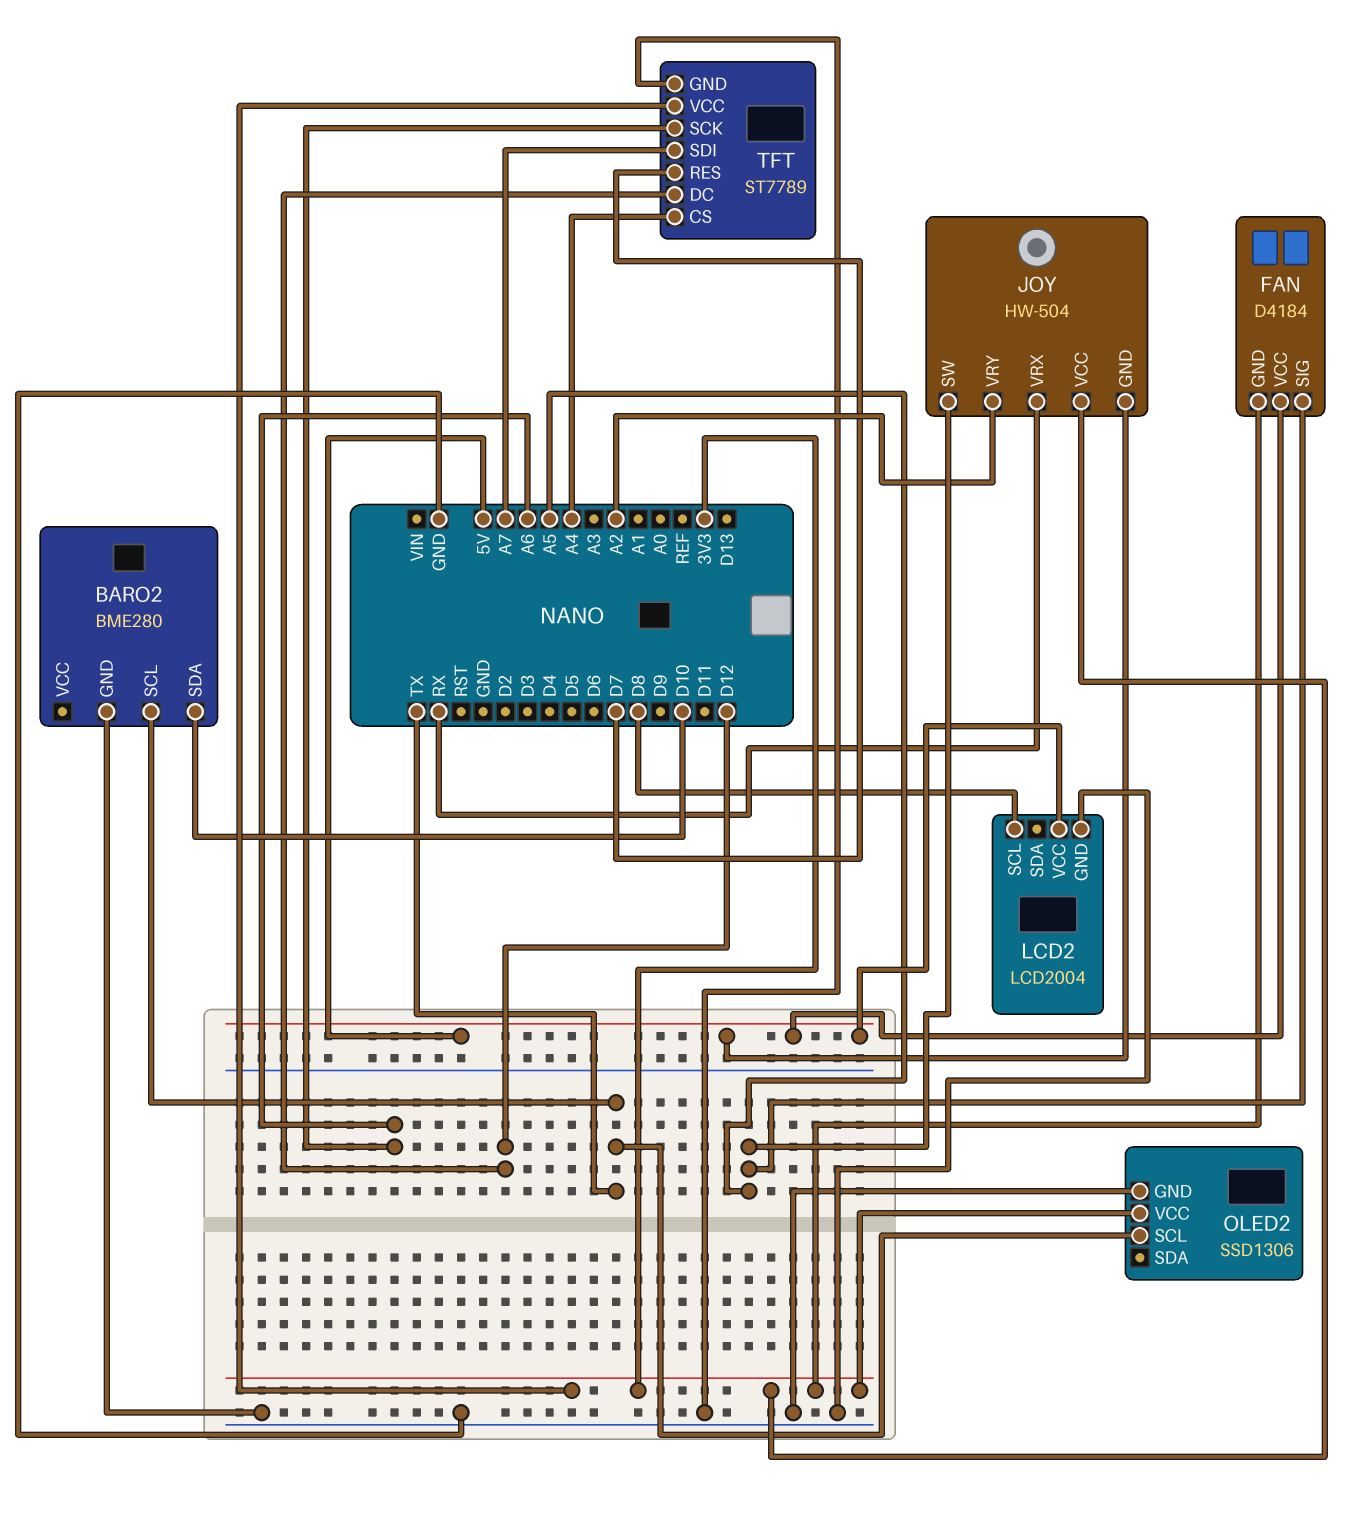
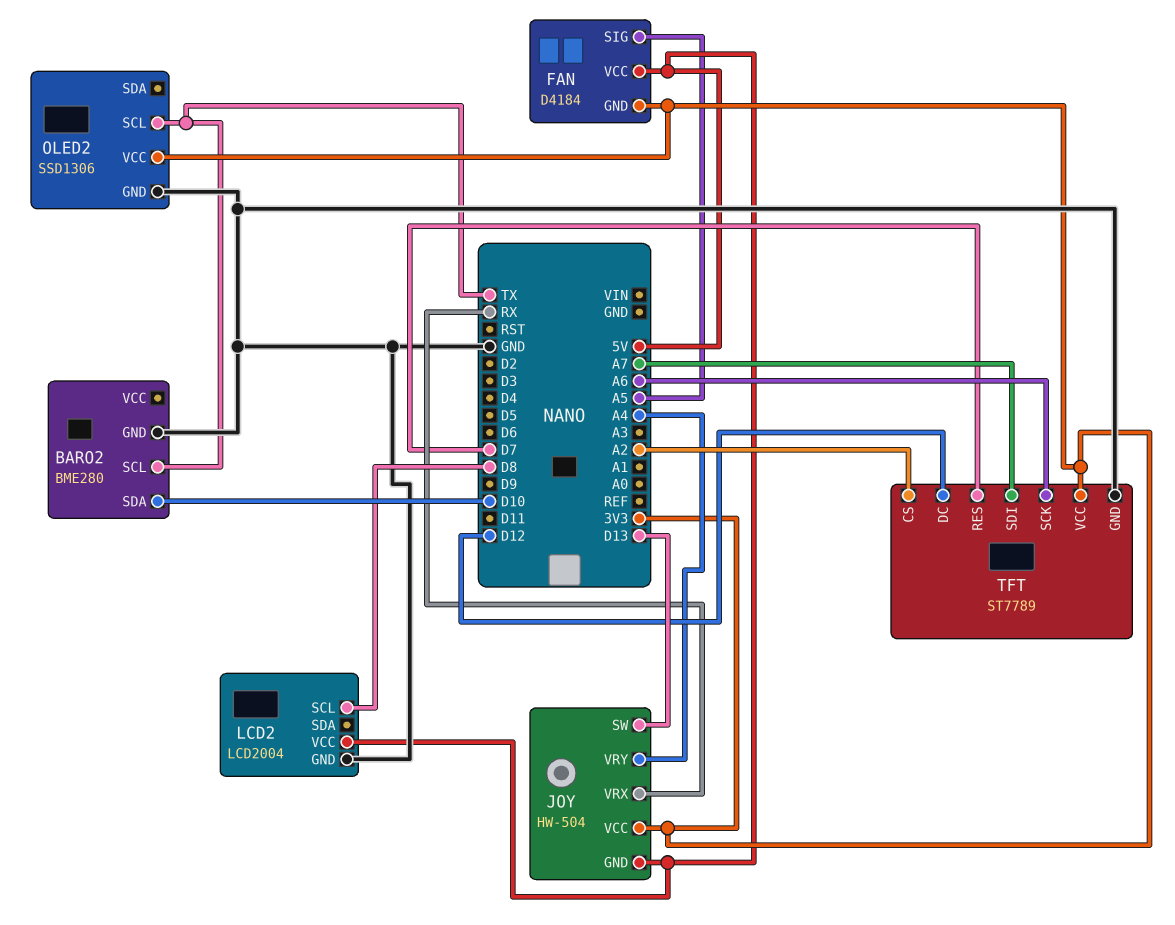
JOY pin SW: A5 -> D13
JOY pin VRY: A2 -> A4
TFT pin CS: A4 -> A2

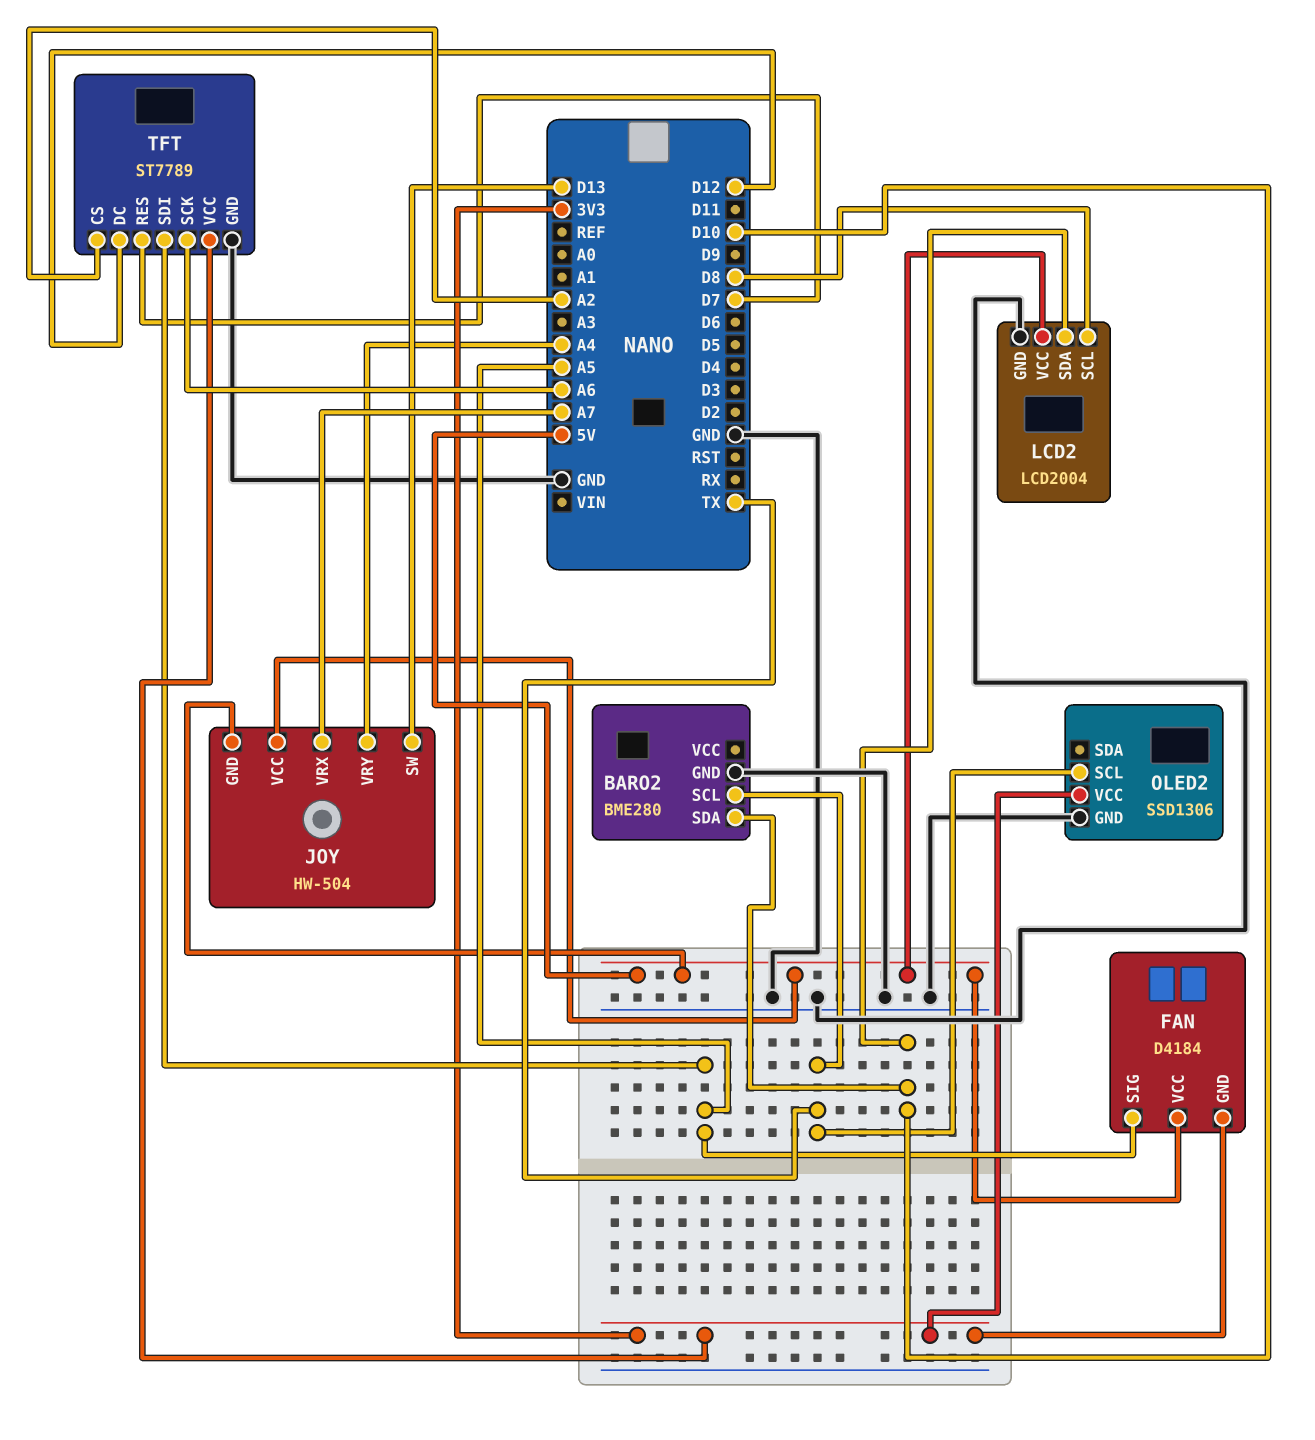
JOY pin VCC: 3V3 -> 5V
JOY pin VRX: RX -> A7
LCD2 pin SDA: none -> D10
TFT pin SDI: A7 -> A5

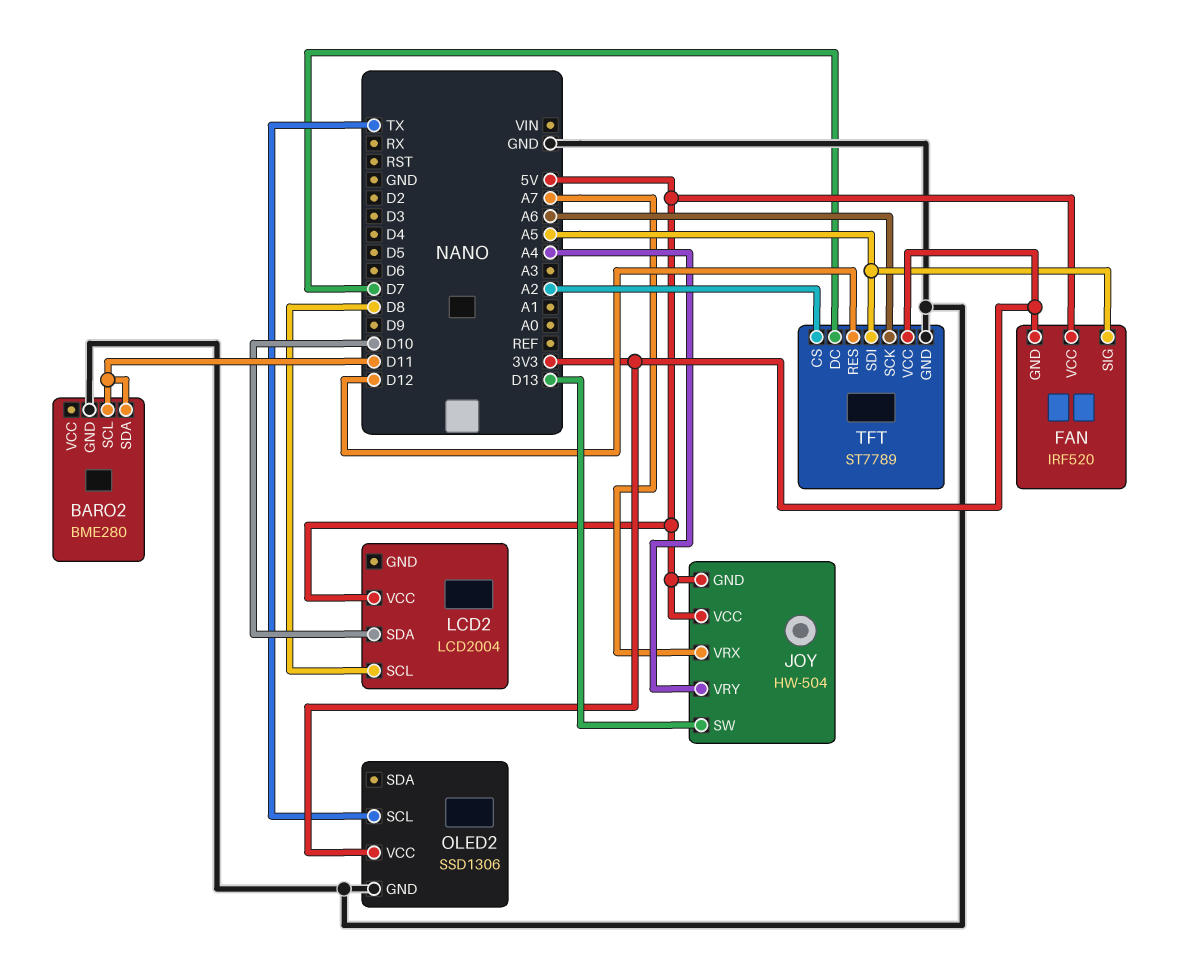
BARO2 pin SCL: TX -> D11
BARO2 pin SDA: D10 -> D11
FAN: D4184 -> IRF520
LCD2 pin GND: GND -> none
TFT pin DC: D12 -> D7
TFT pin RES: D7 -> D12

